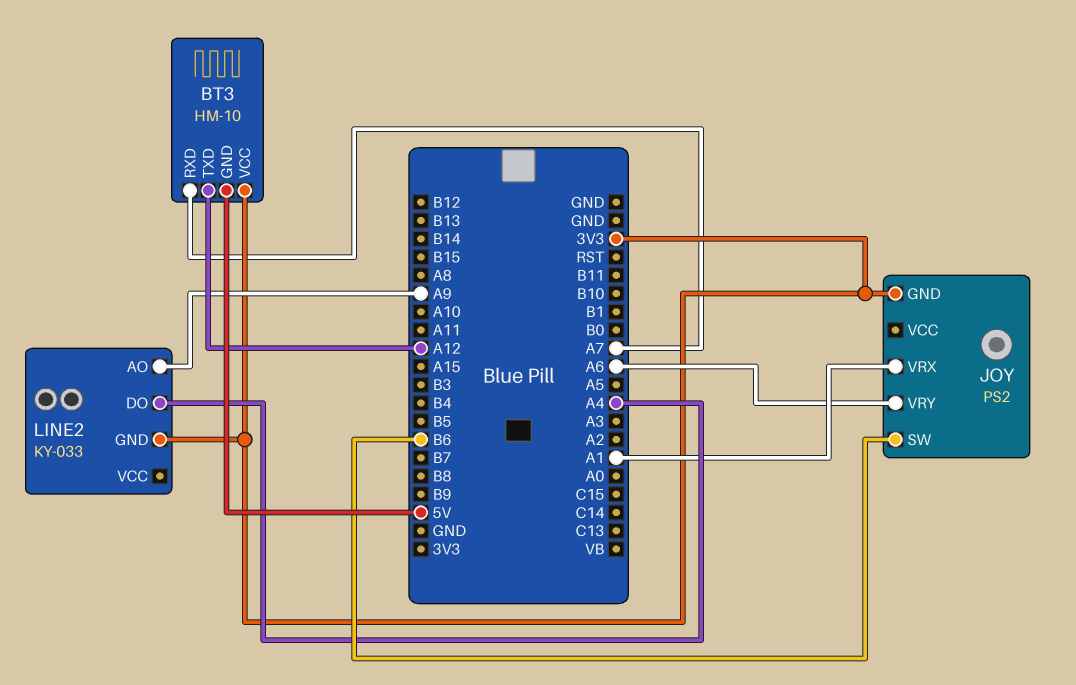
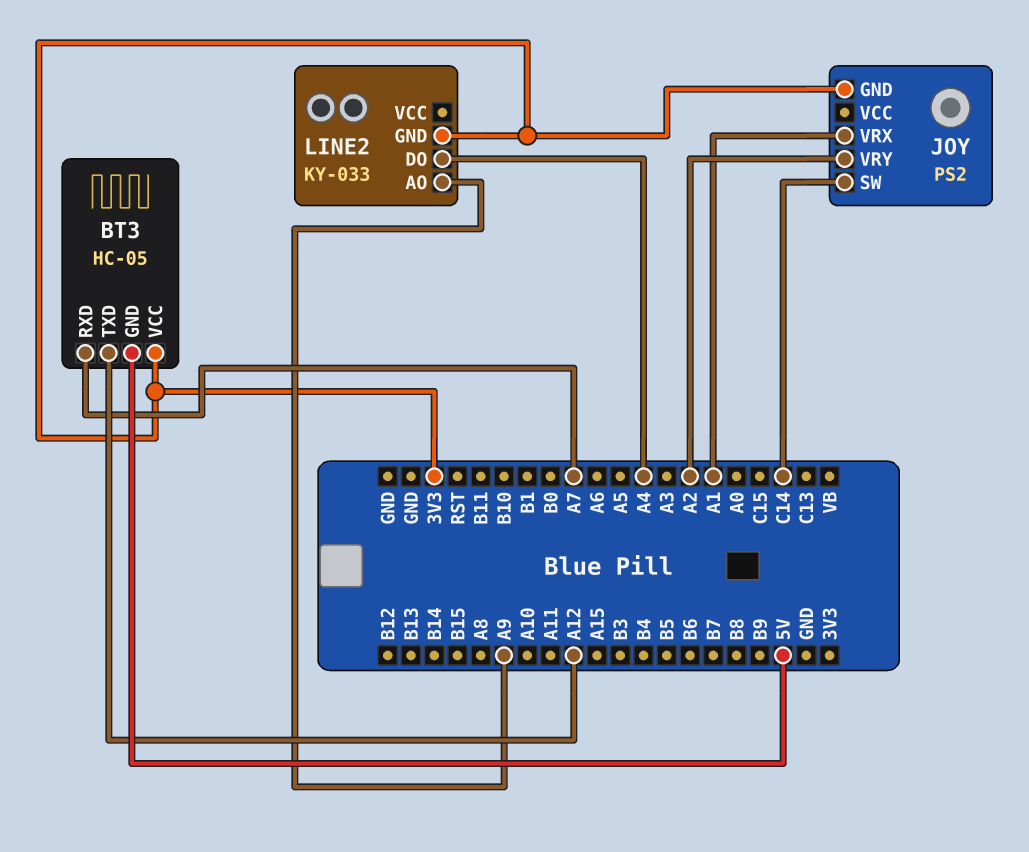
BT3: HM-10 -> HC-05
JOY pin SW: B6 -> C14
JOY pin VRY: A6 -> A2

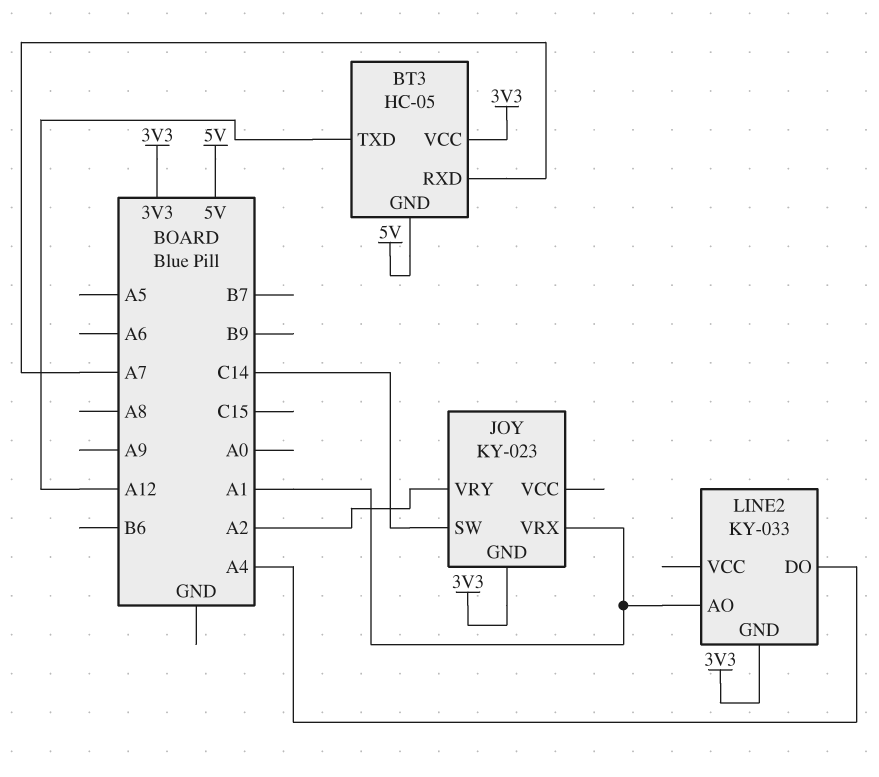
JOY: PS2 -> KY-023
LINE2 pin AO: A9 -> A1

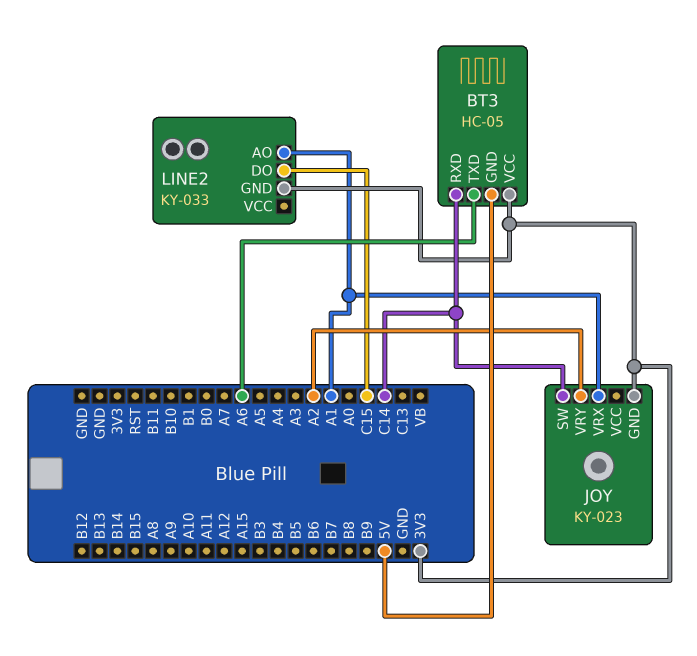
BT3 pin RXD: A7 -> C14
BT3 pin TXD: A12 -> A6
LINE2 pin DO: A4 -> C15

